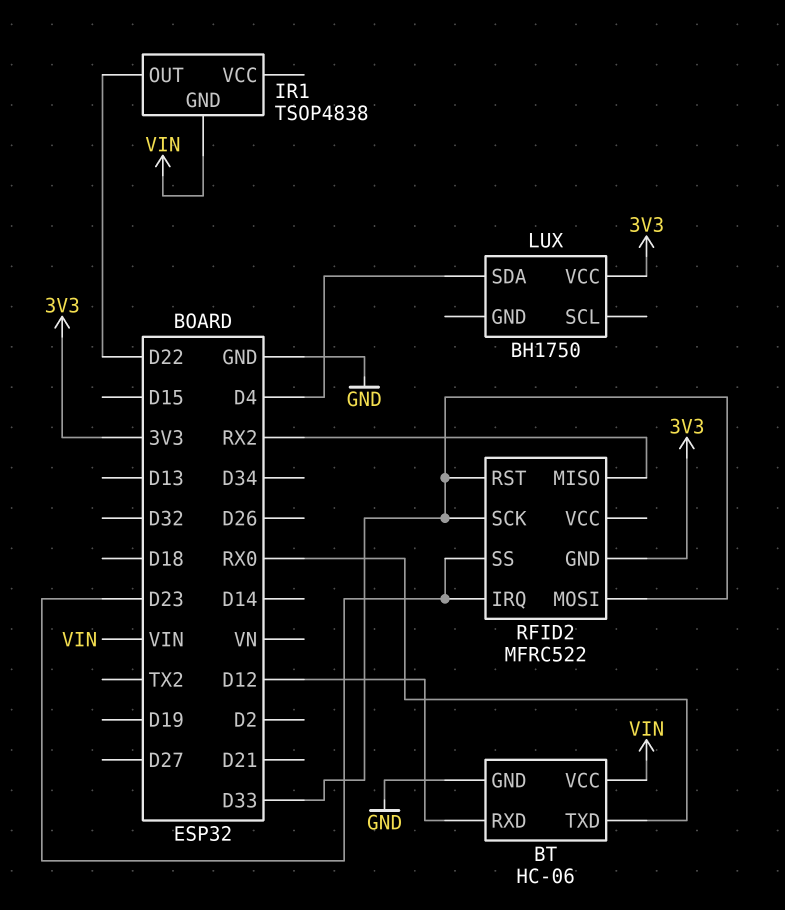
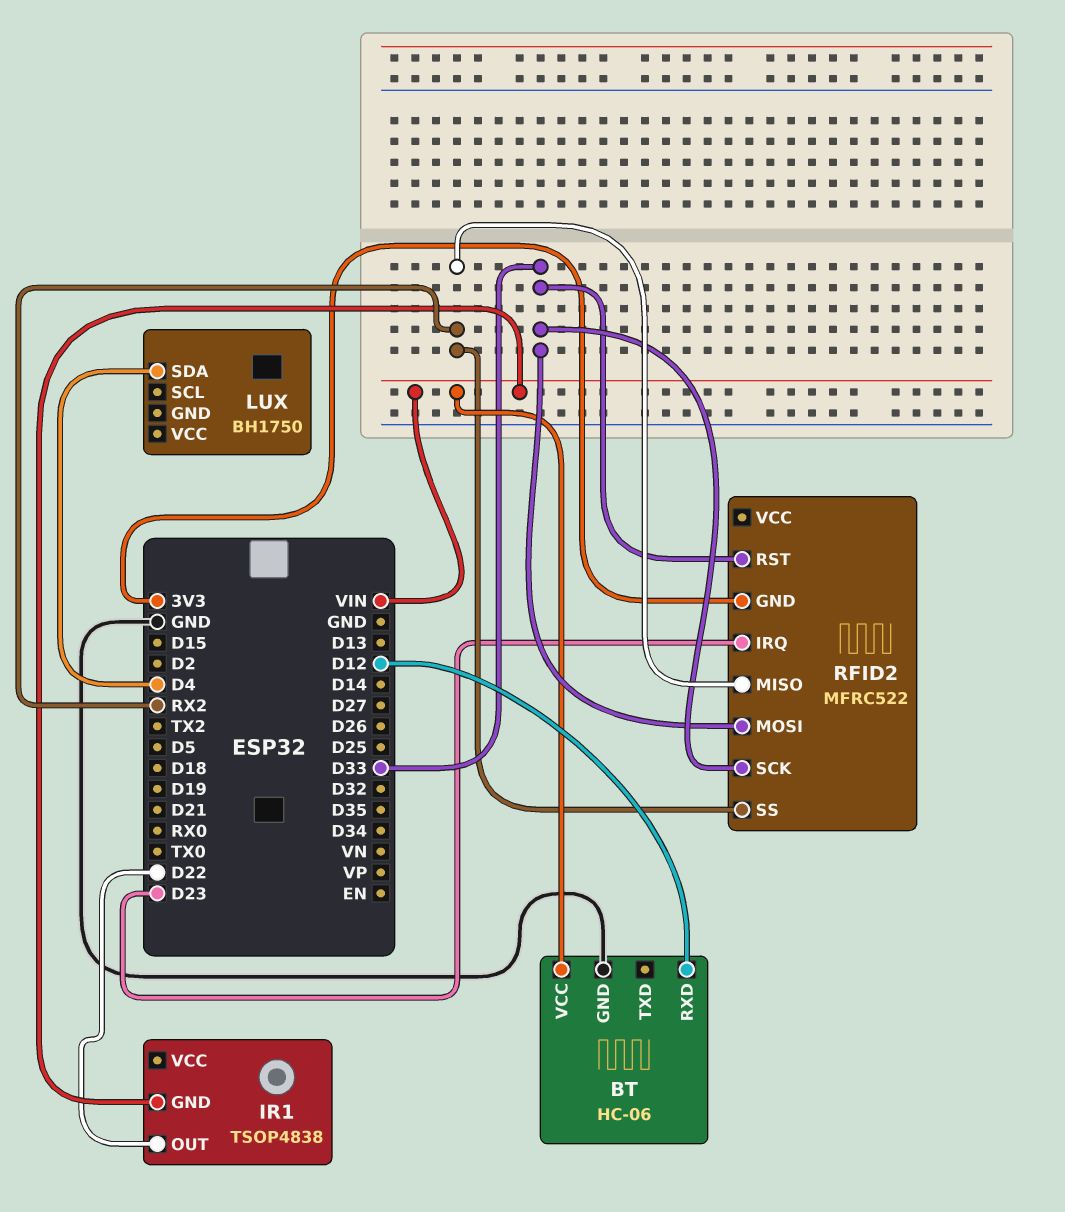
BT pin TXD: RX0 -> none
LUX pin VCC: 3V3 -> none
RFID2 pin SS: D23 -> RX2

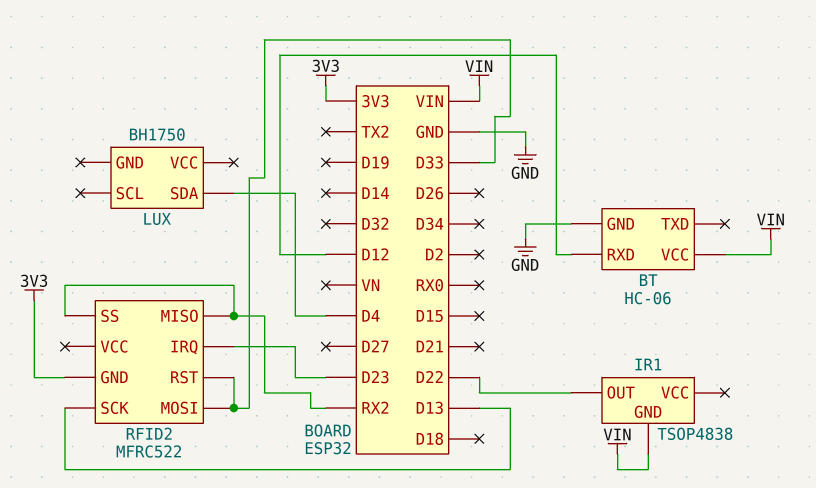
RFID2 pin SCK: D33 -> D13

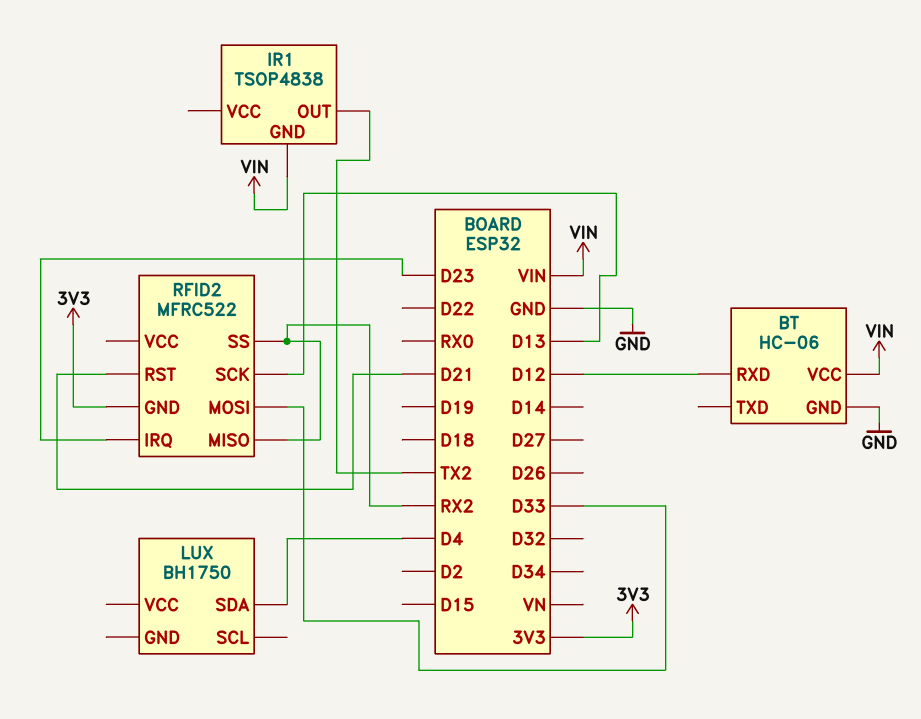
IR1 pin OUT: D22 -> TX2
RFID2 pin RST: D33 -> D21

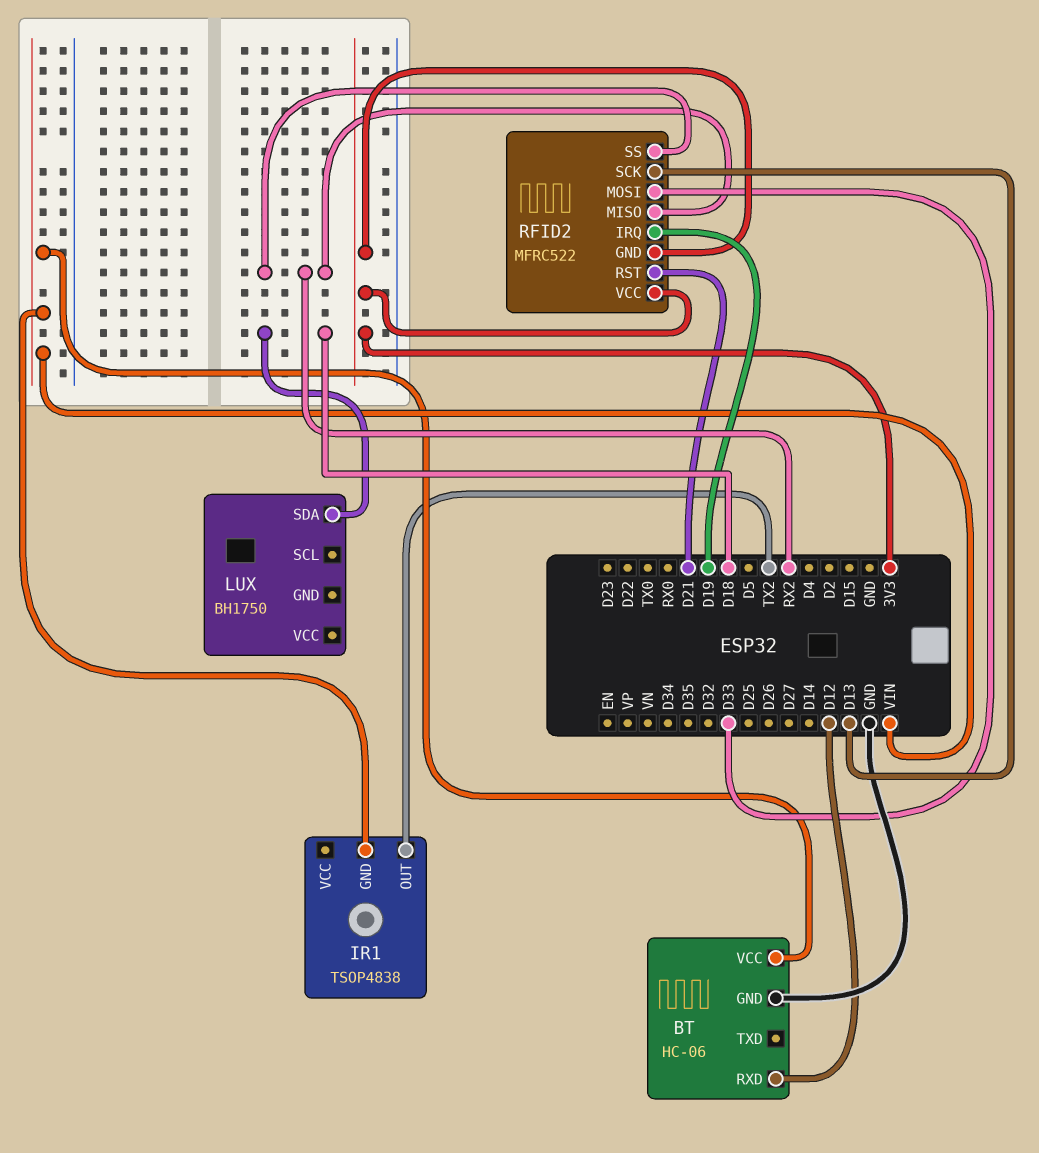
LUX pin SDA: D4 -> D18
RFID2 pin IRQ: D23 -> D19
RFID2 pin VCC: none -> 3V3

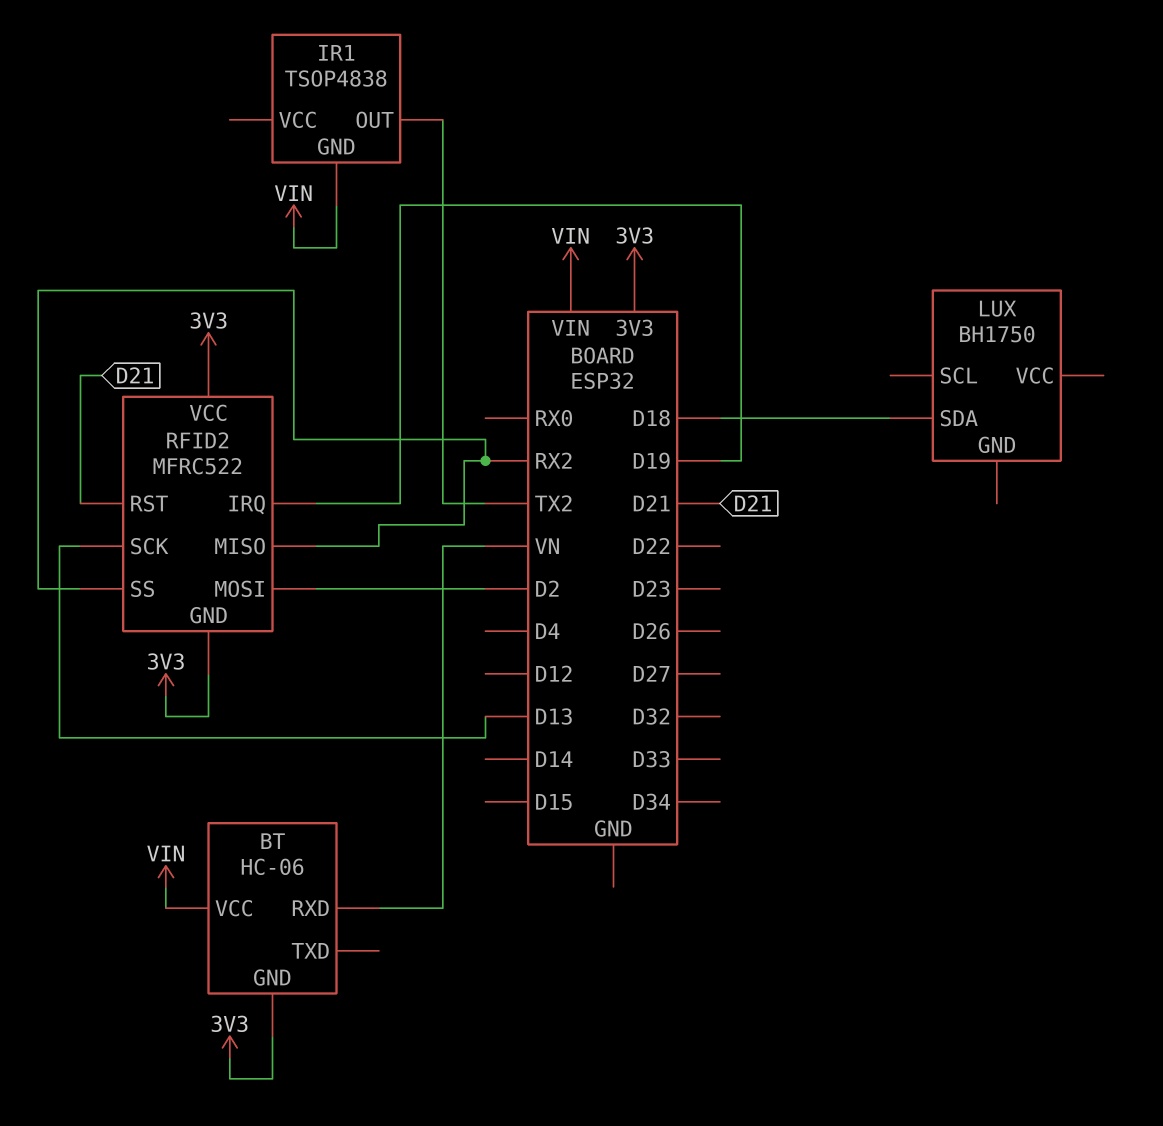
BT pin GND: GND -> 3V3
BT pin RXD: D12 -> VN
RFID2 pin MOSI: D33 -> D2

